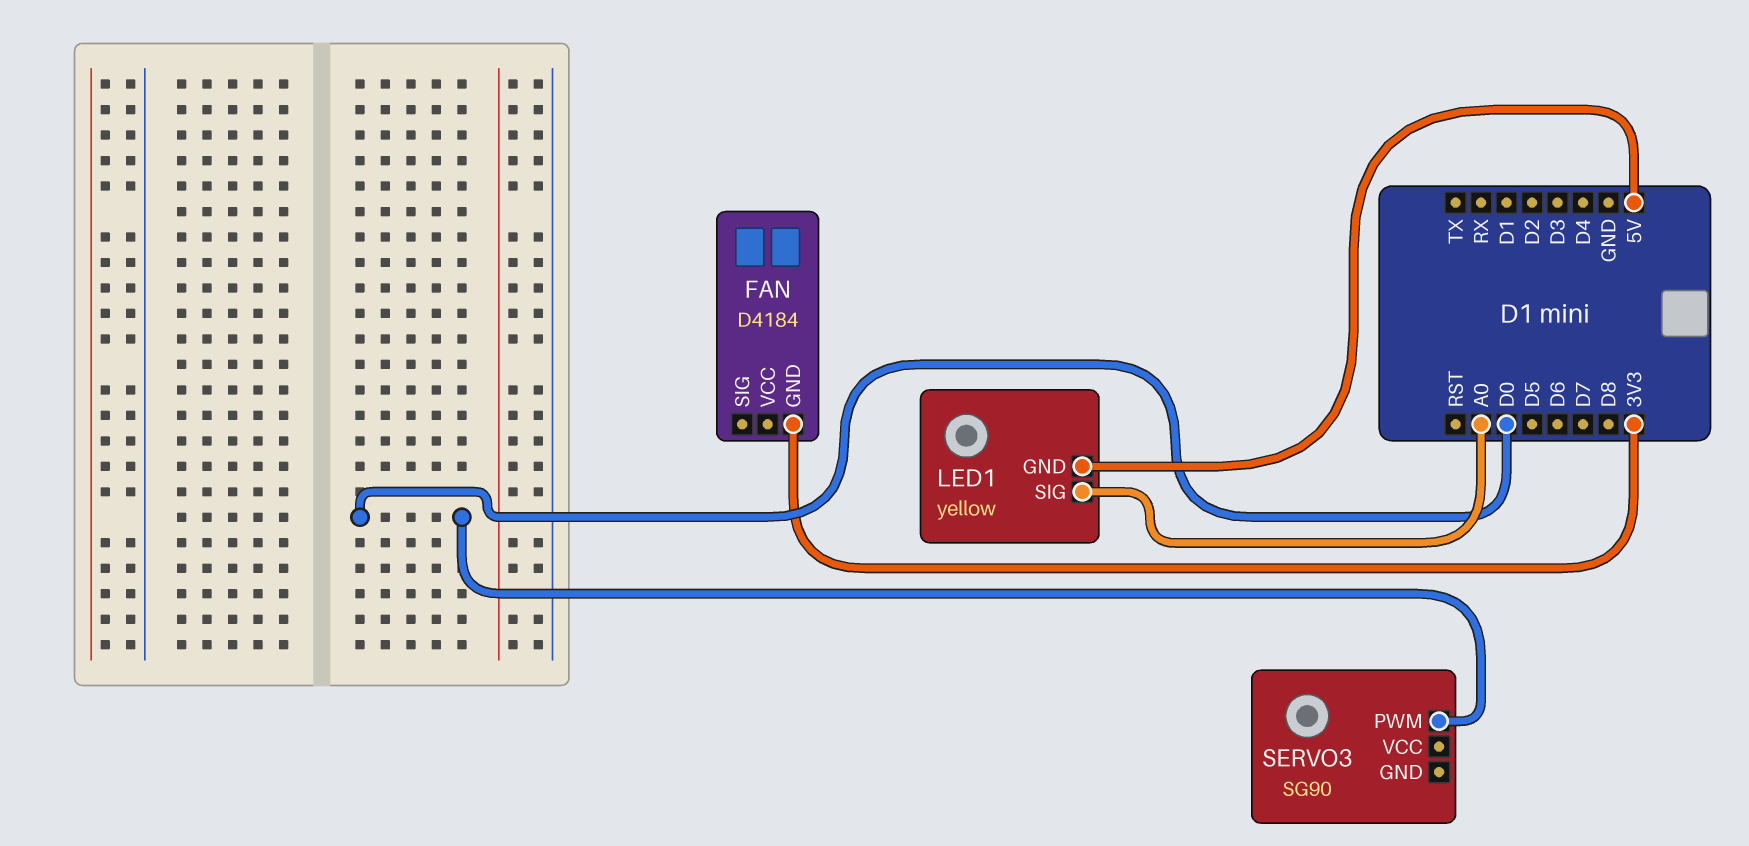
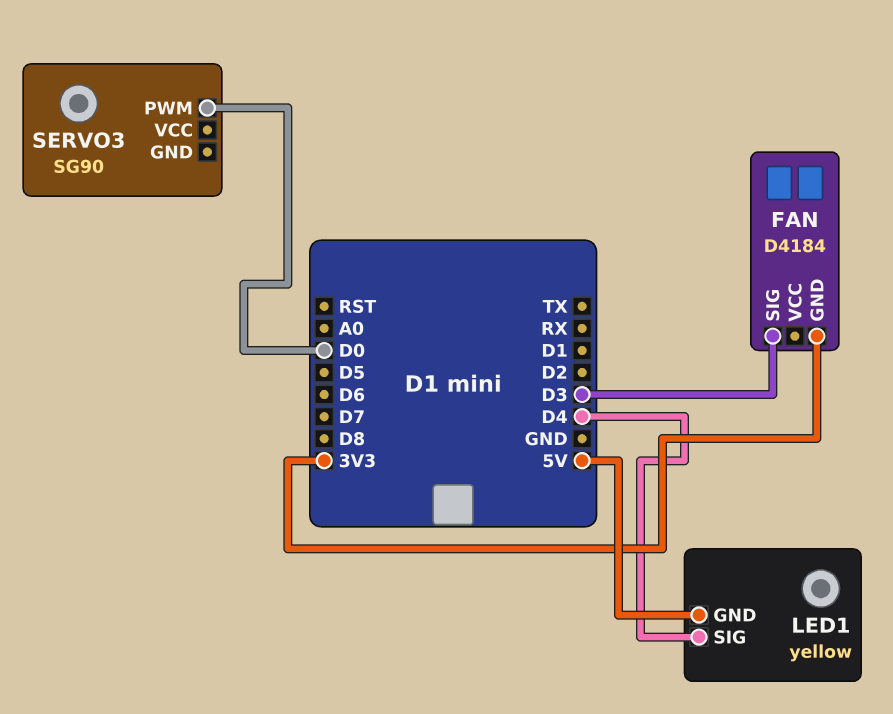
FAN pin SIG: none -> D3
LED1 pin SIG: A0 -> D4

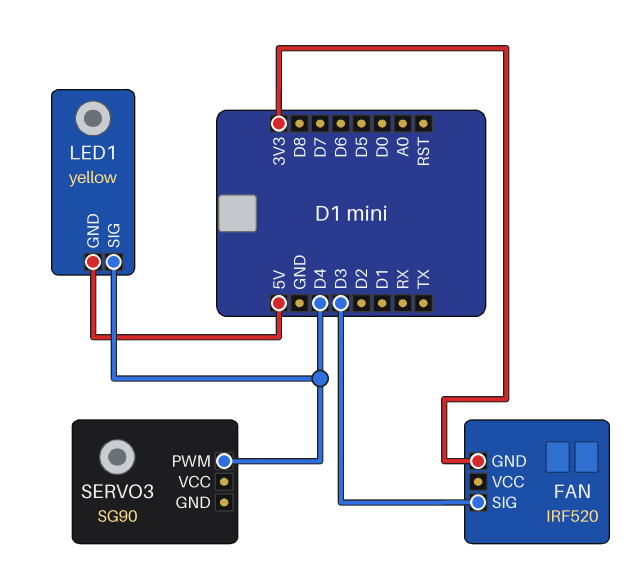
FAN: D4184 -> IRF520
SERVO3 pin PWM: D0 -> D4

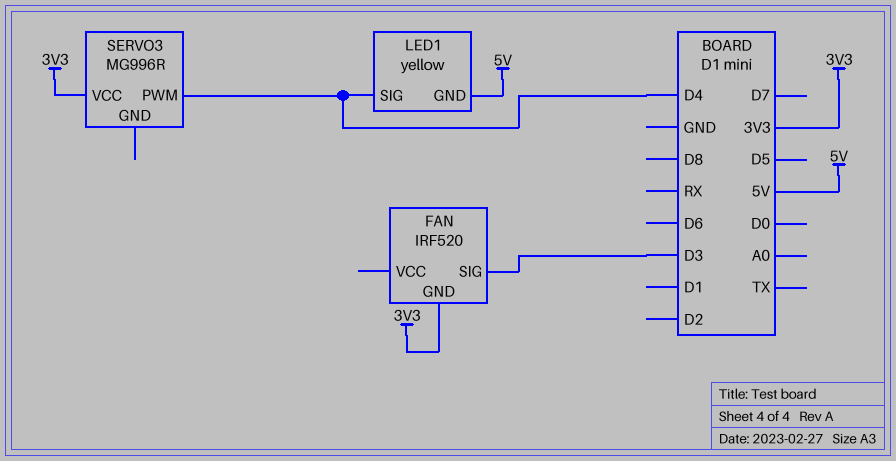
SERVO3: SG90 -> MG996R
SERVO3 pin VCC: none -> 3V3

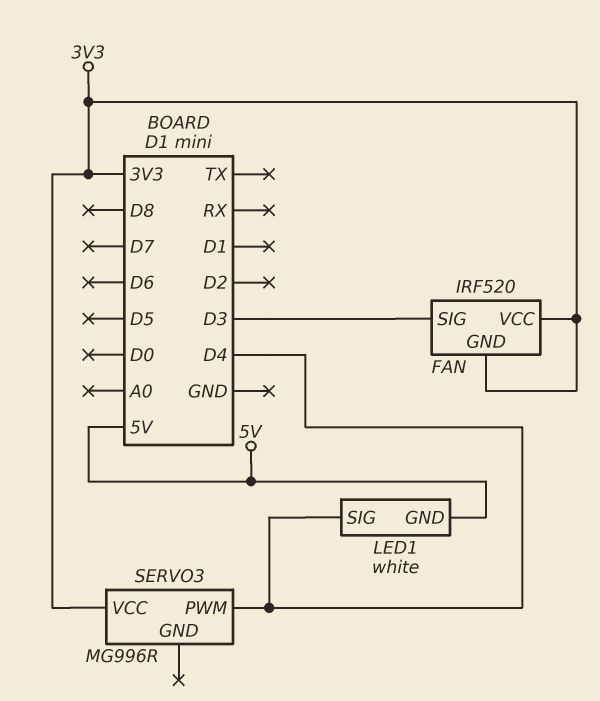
FAN pin VCC: none -> 3V3
LED1: yellow -> white

